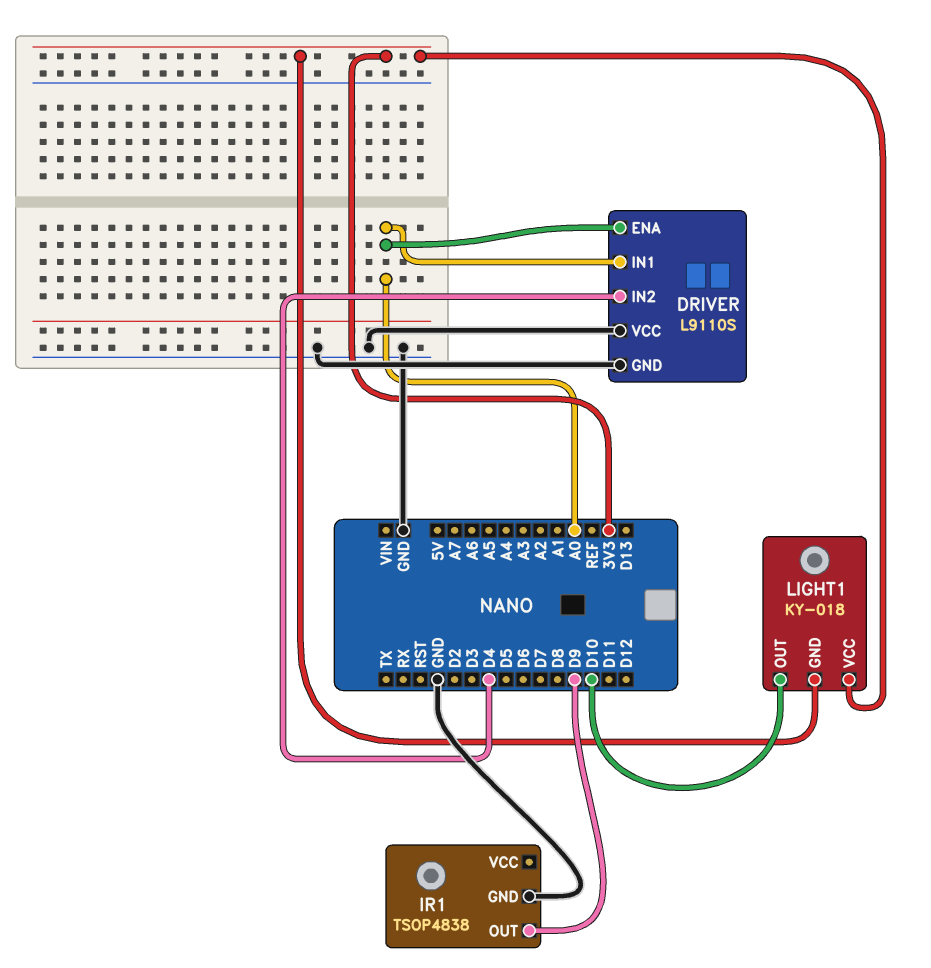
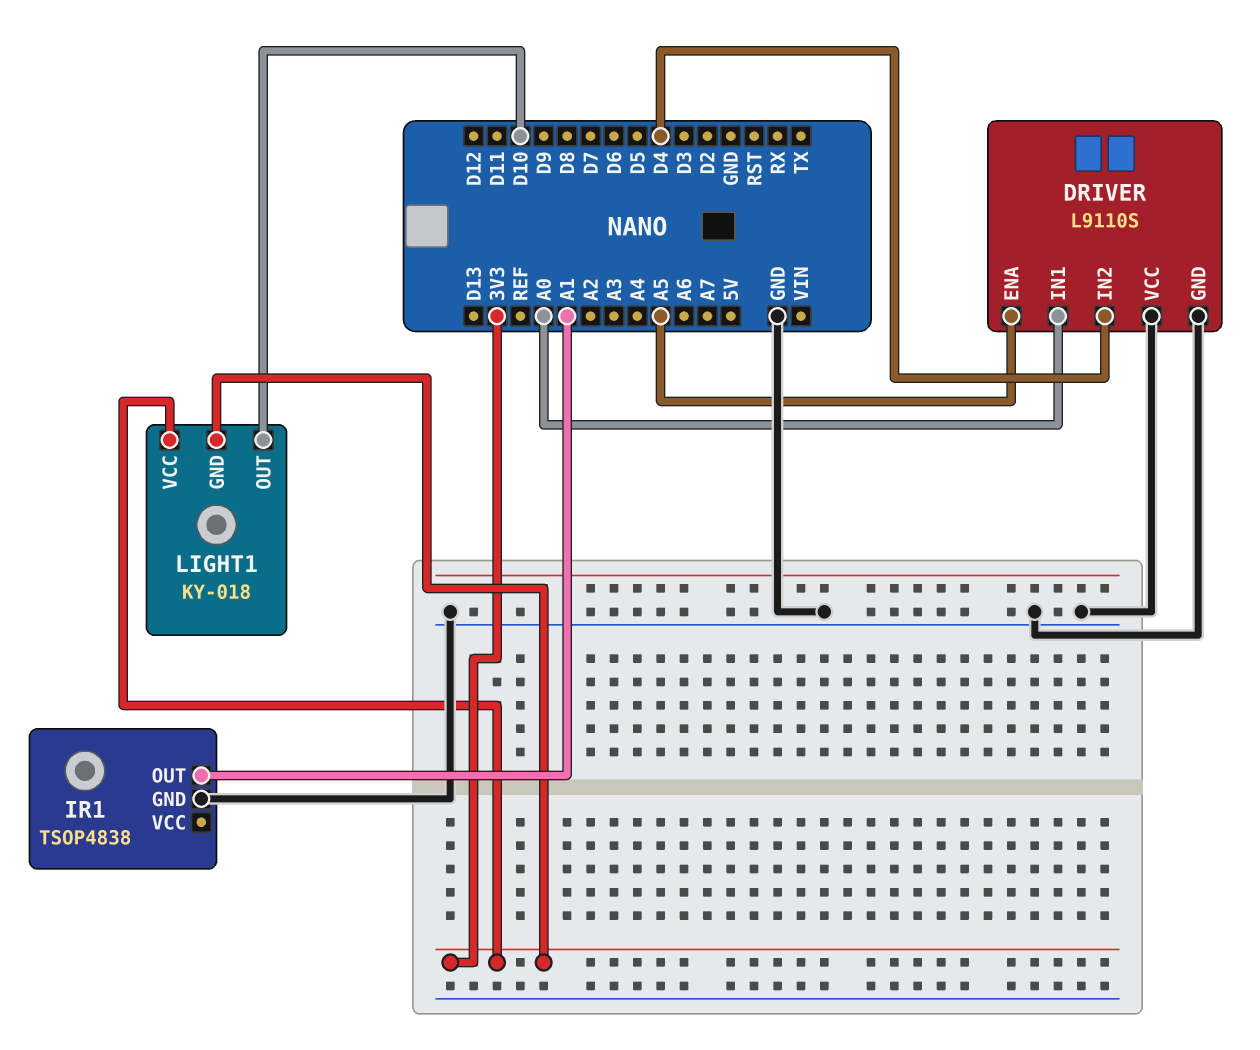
DRIVER pin ENA: A0 -> A5
IR1 pin OUT: D9 -> A1

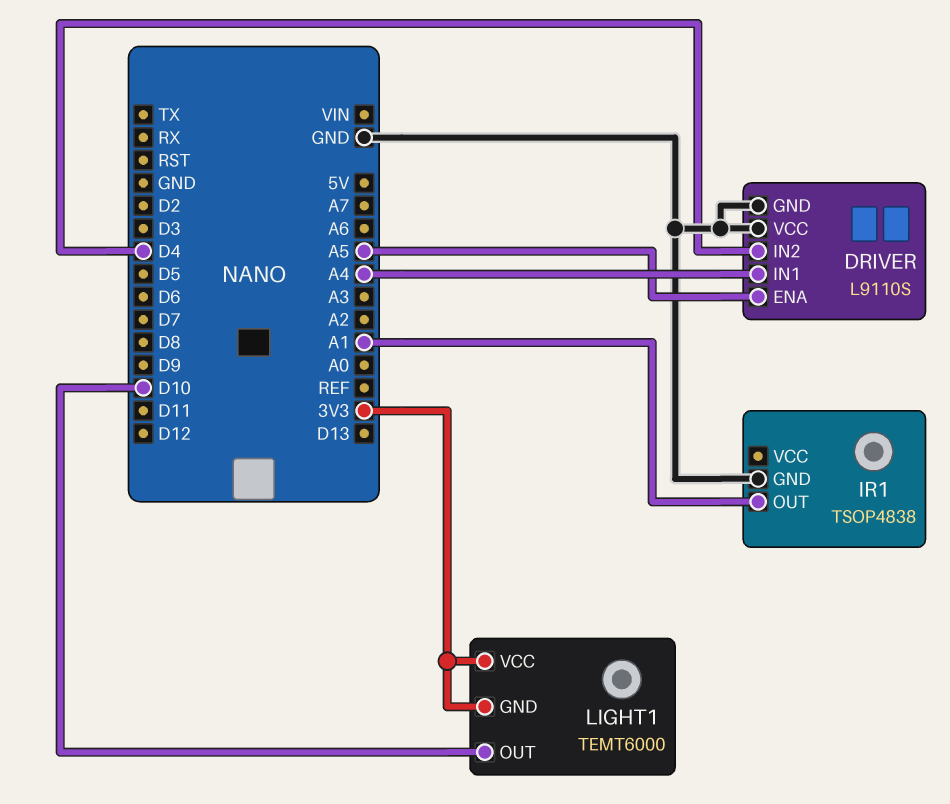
DRIVER pin IN1: A0 -> A4
LIGHT1: KY-018 -> TEMT6000

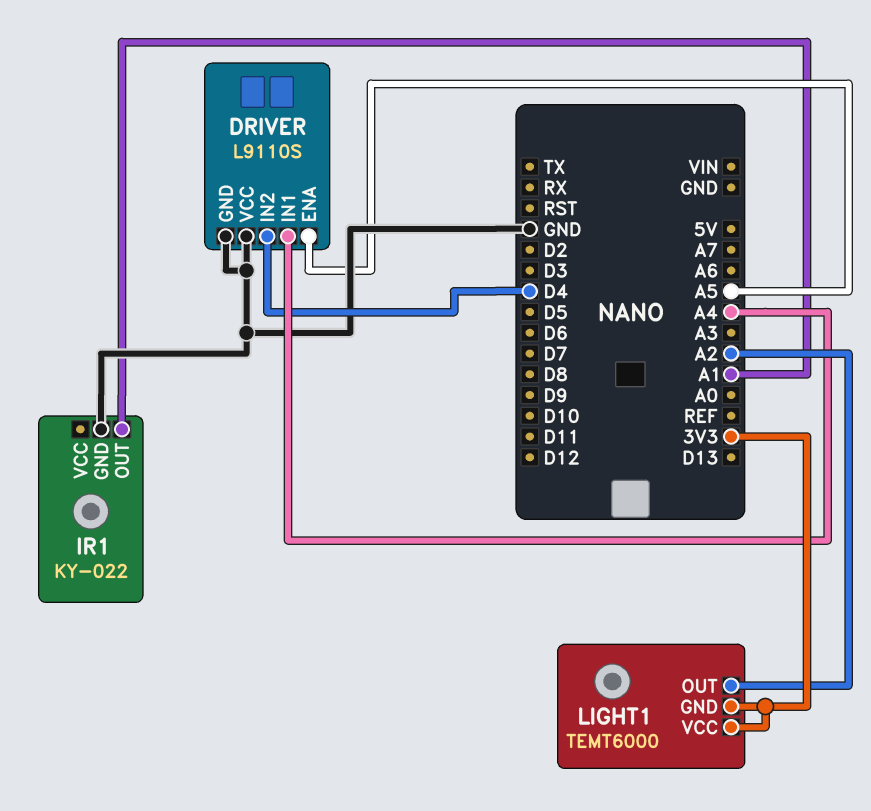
IR1: TSOP4838 -> KY-022
LIGHT1 pin OUT: D10 -> A2

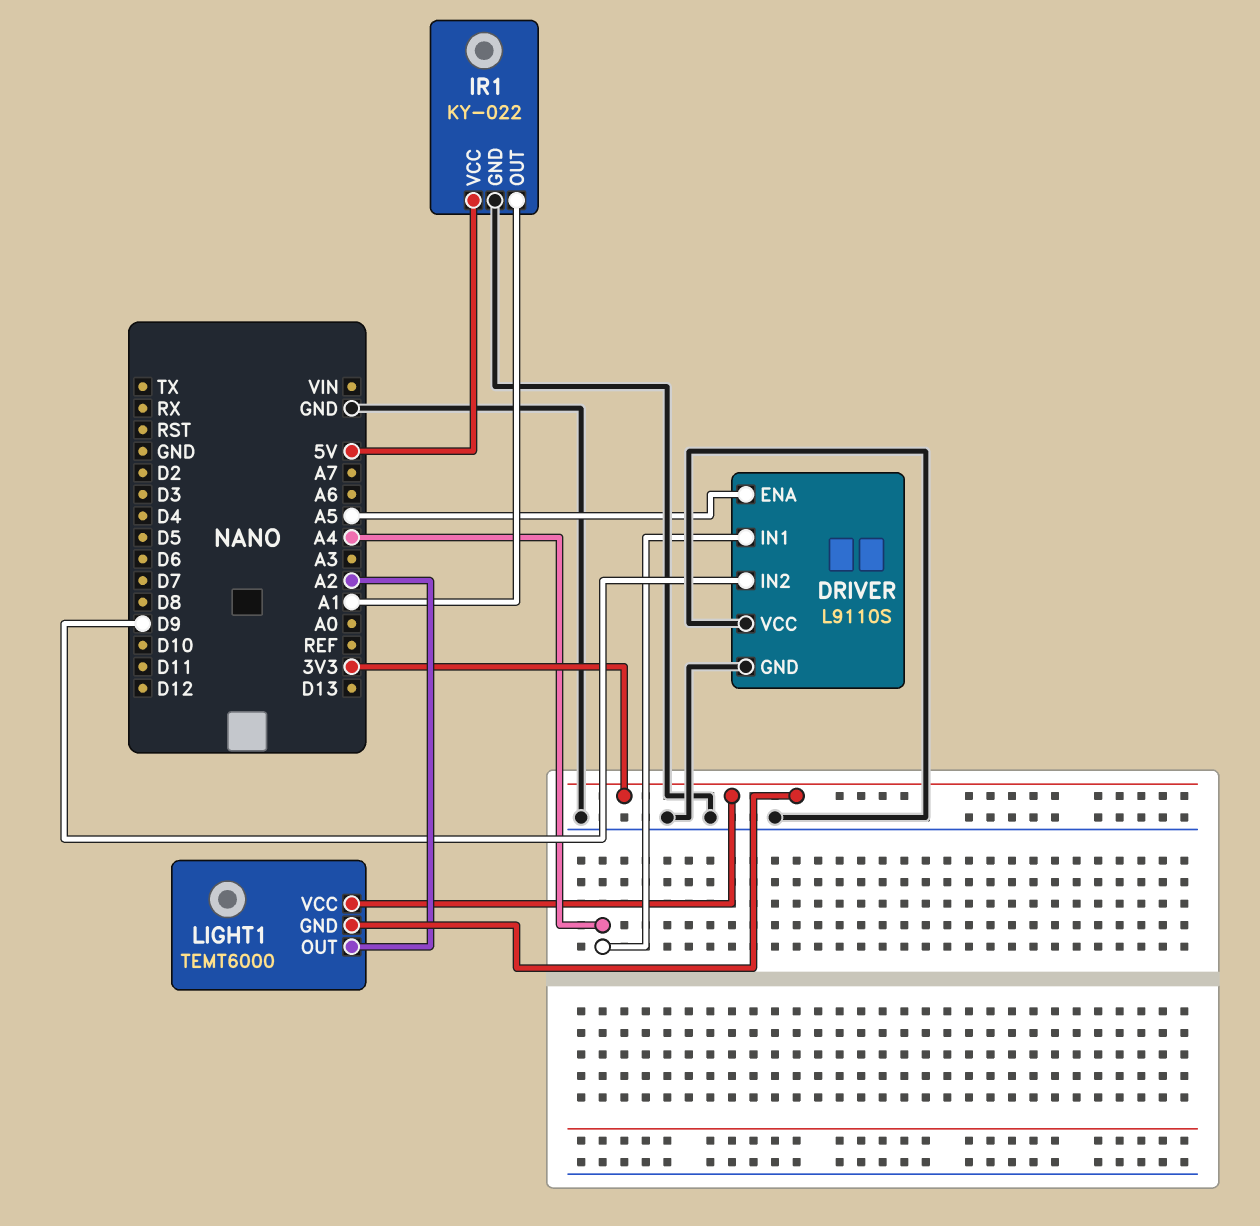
DRIVER pin IN2: D4 -> D9
IR1 pin VCC: none -> 5V

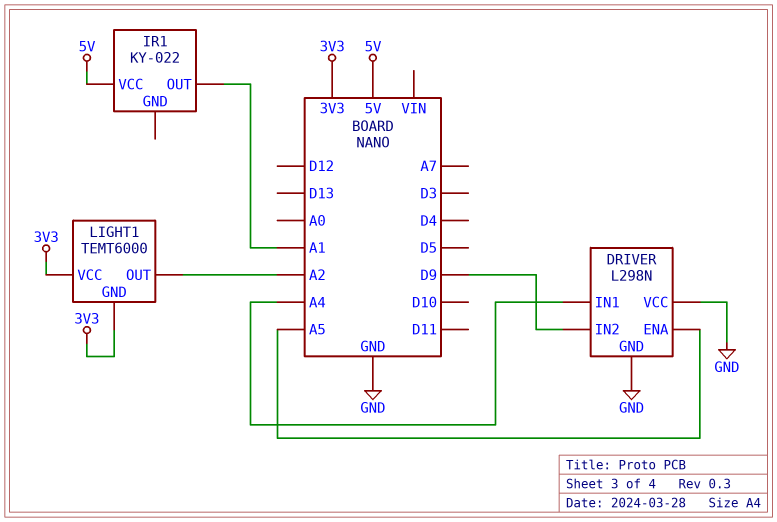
DRIVER: L9110S -> L298N
IR1 pin GND: GND -> none

